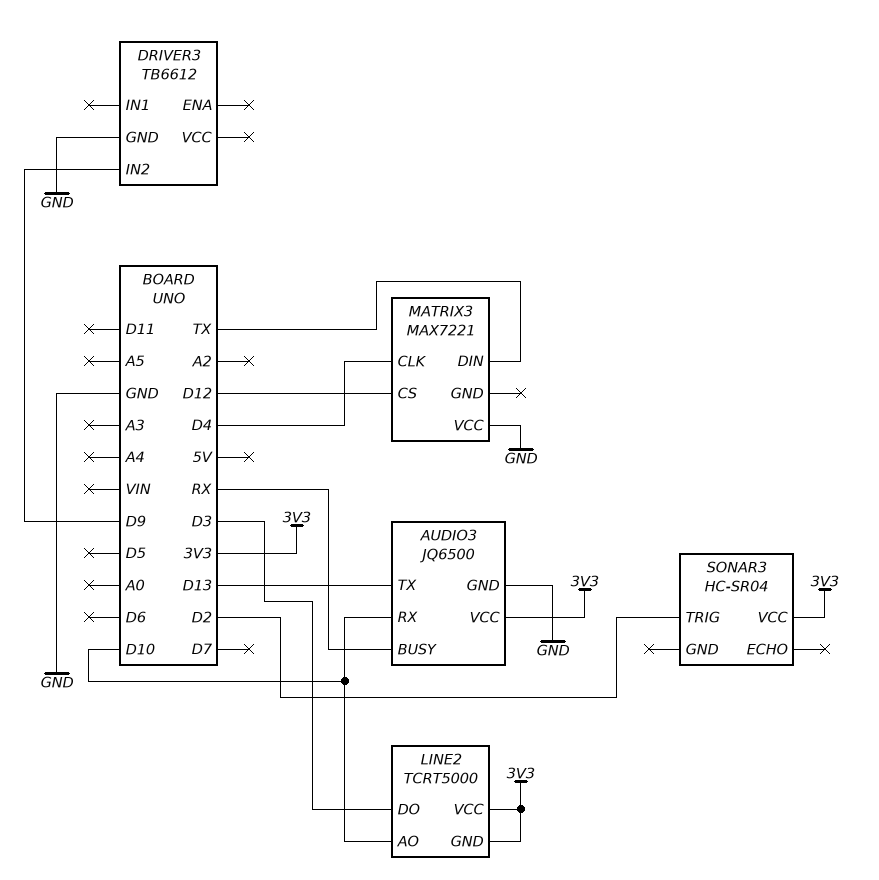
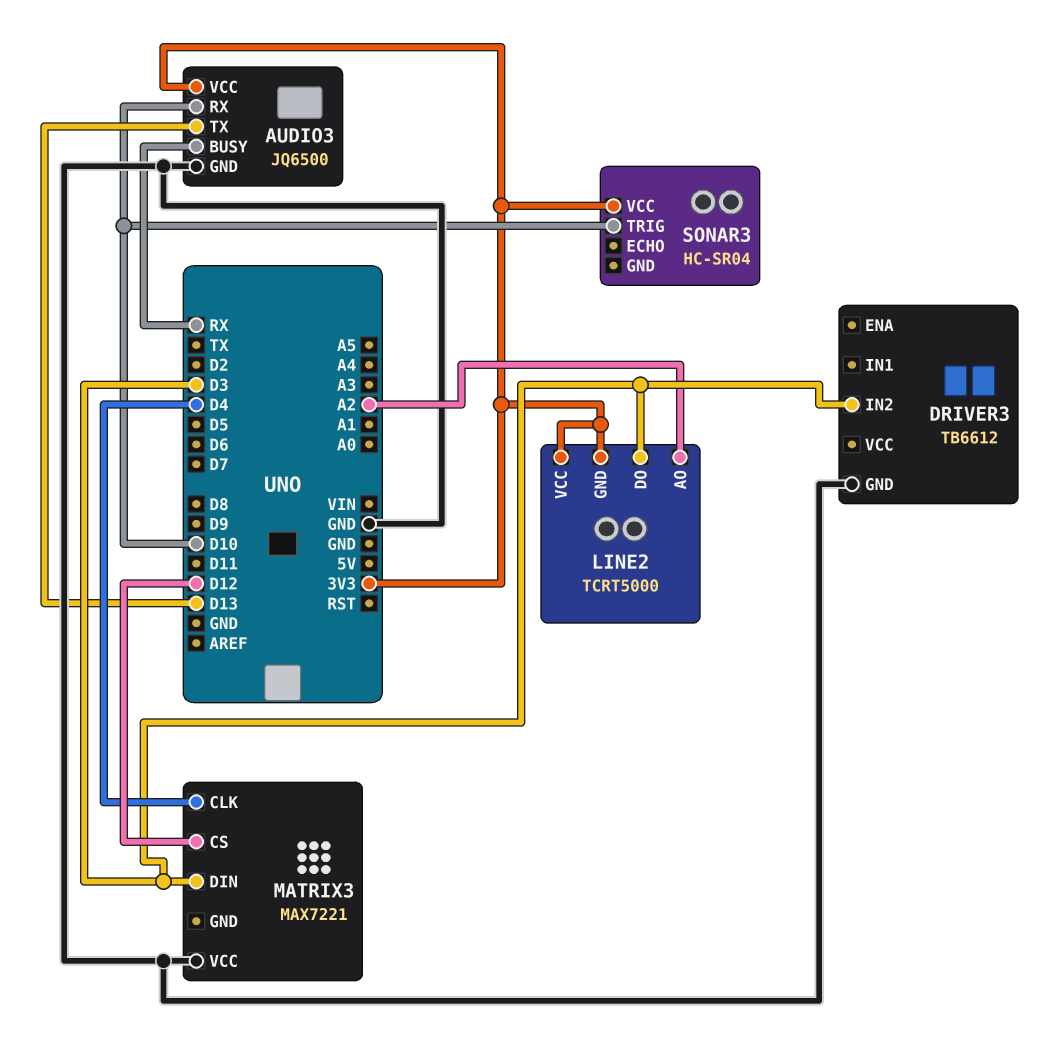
DRIVER3 pin IN2: D9 -> D3
LINE2 pin AO: D10 -> A2
MATRIX3 pin DIN: TX -> D3
SONAR3 pin TRIG: D2 -> D10

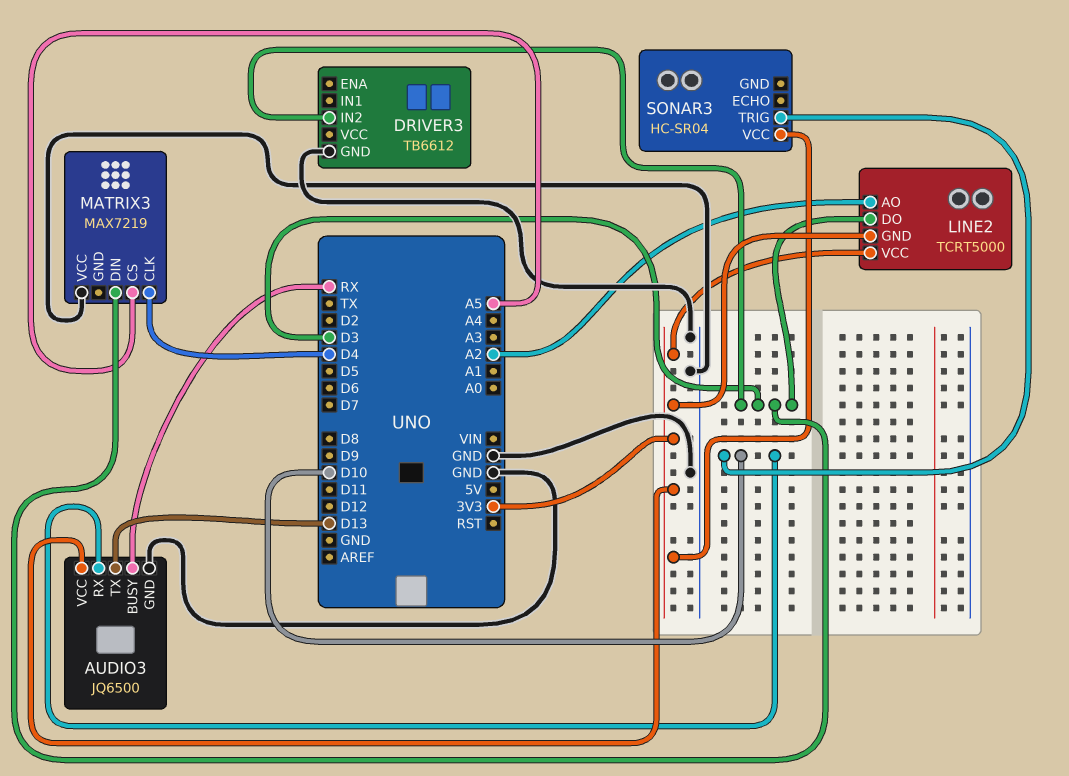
MATRIX3: MAX7221 -> MAX7219
MATRIX3 pin CS: D12 -> A5

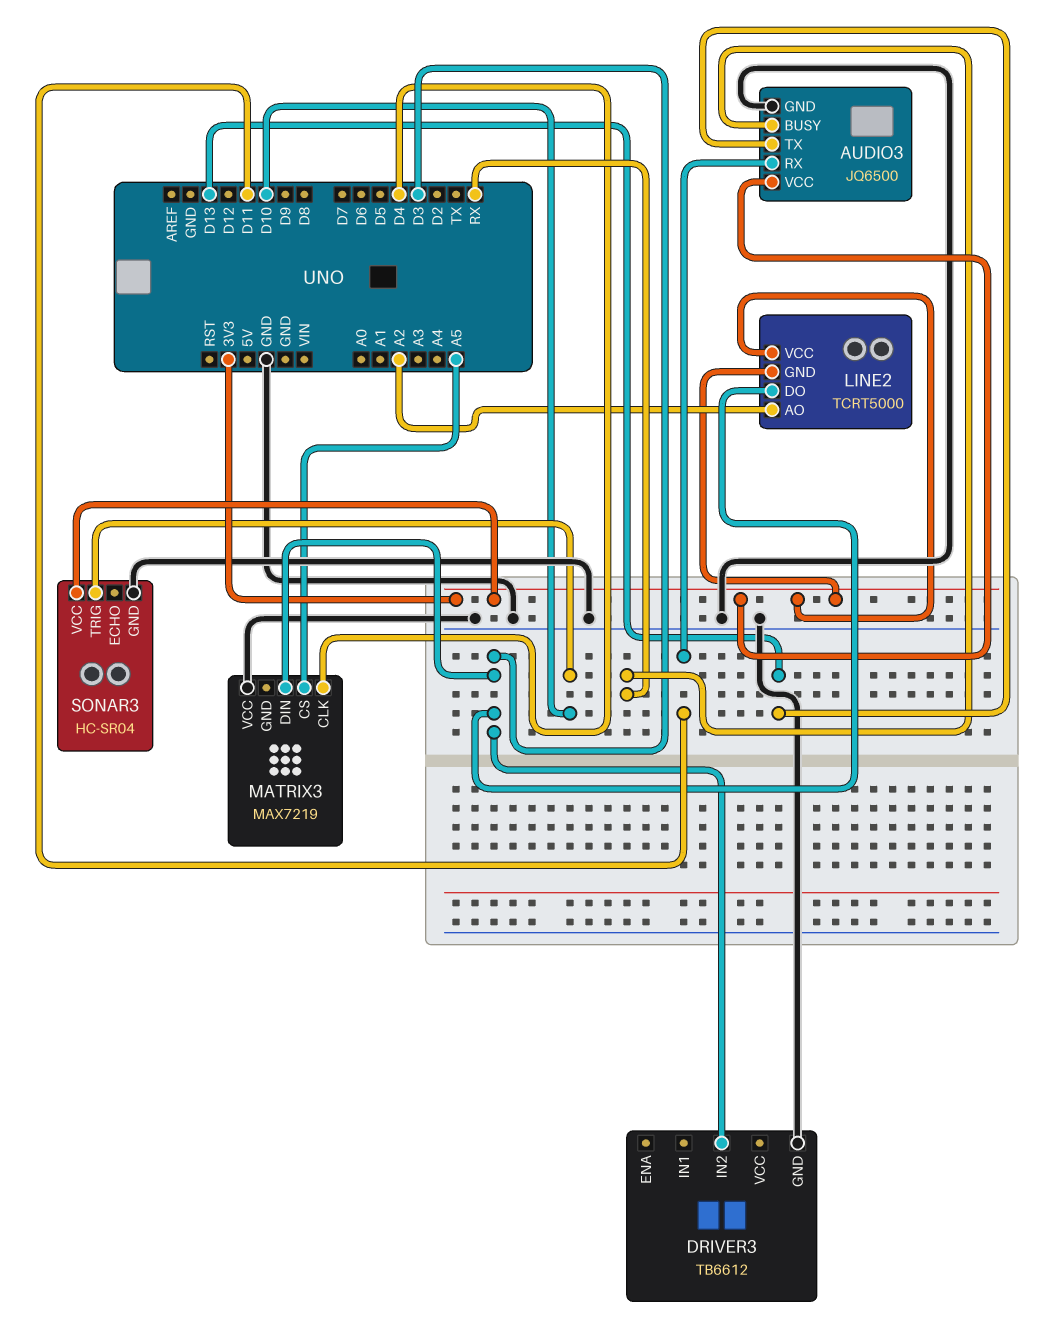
AUDIO3 pin RX: D10 -> D11
SONAR3 pin GND: none -> GND

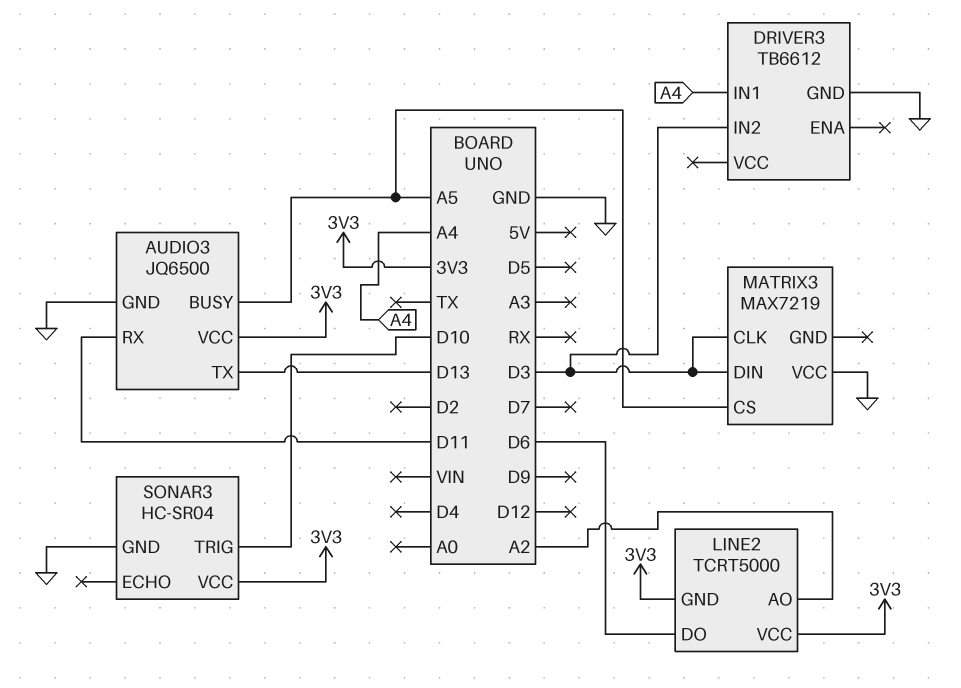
AUDIO3 pin BUSY: RX -> A5
DRIVER3 pin IN1: none -> A4
LINE2 pin DO: D3 -> D6
MATRIX3 pin CLK: D4 -> D3

